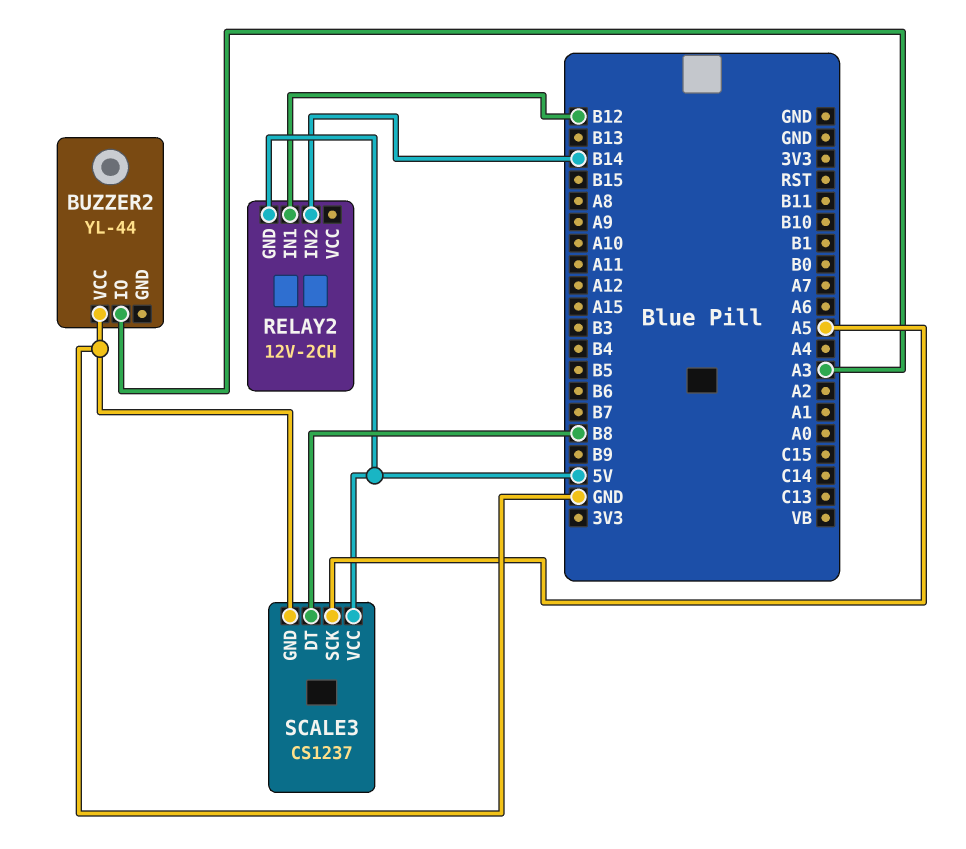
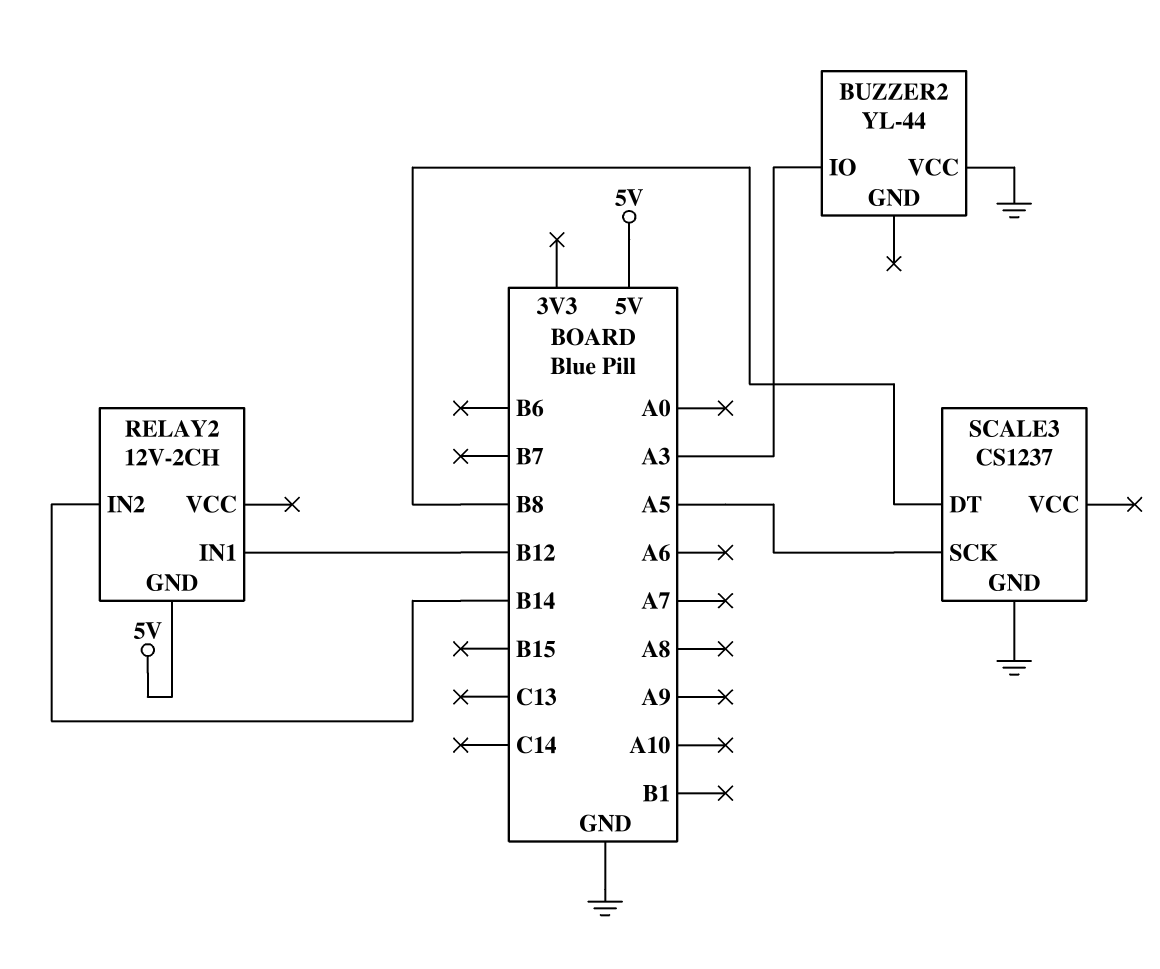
SCALE3 pin VCC: 5V -> none

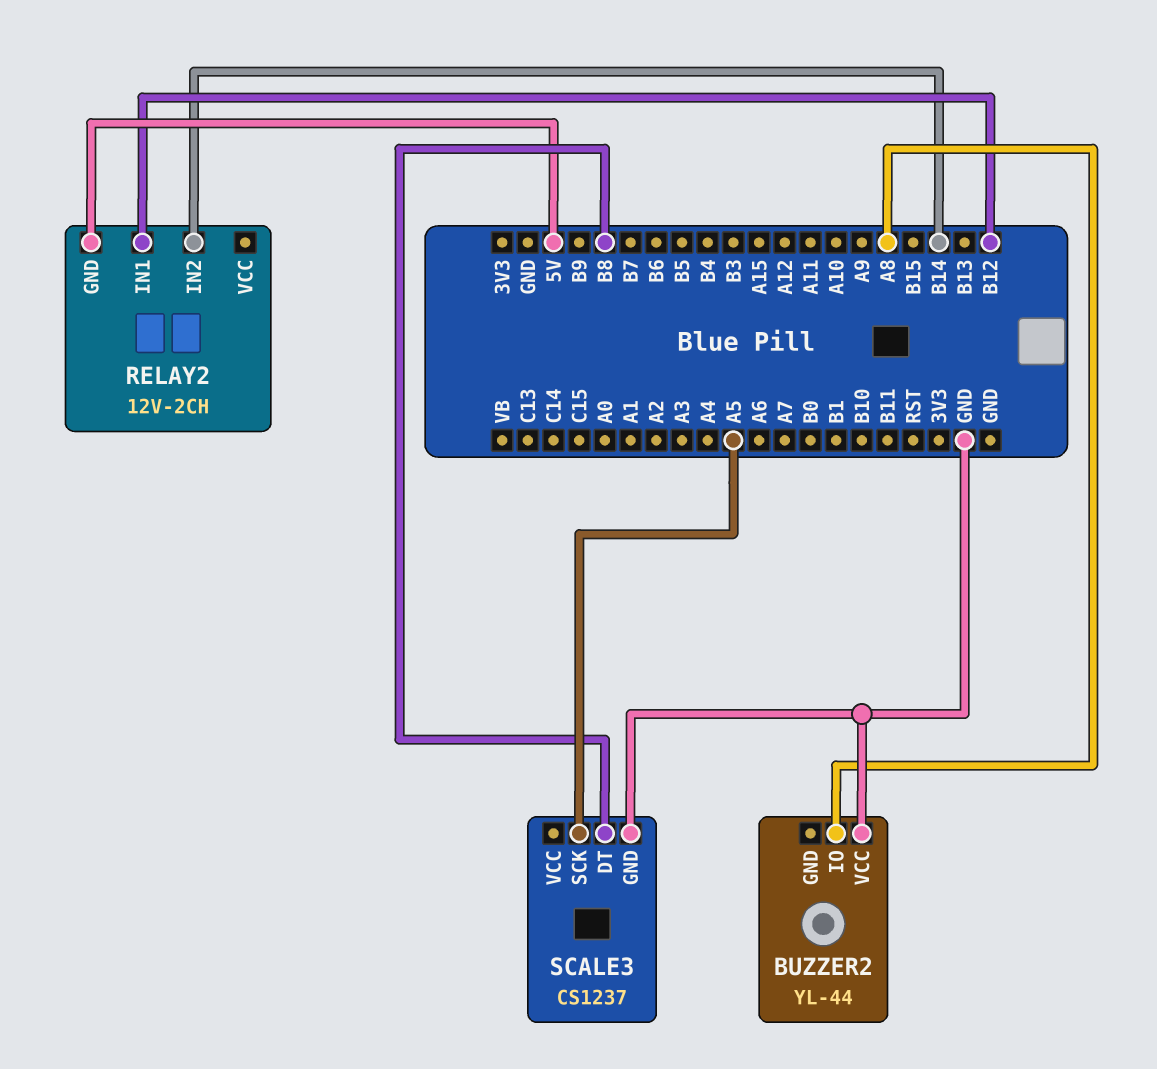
BUZZER2 pin IO: A3 -> A8

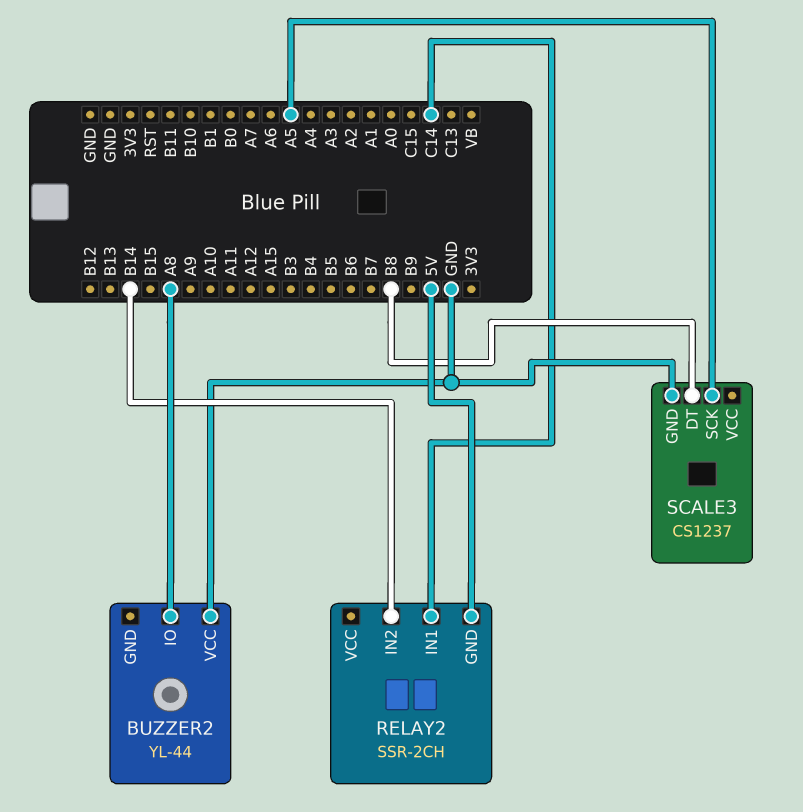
RELAY2: 12V-2CH -> SSR-2CH
RELAY2 pin IN1: B12 -> C14

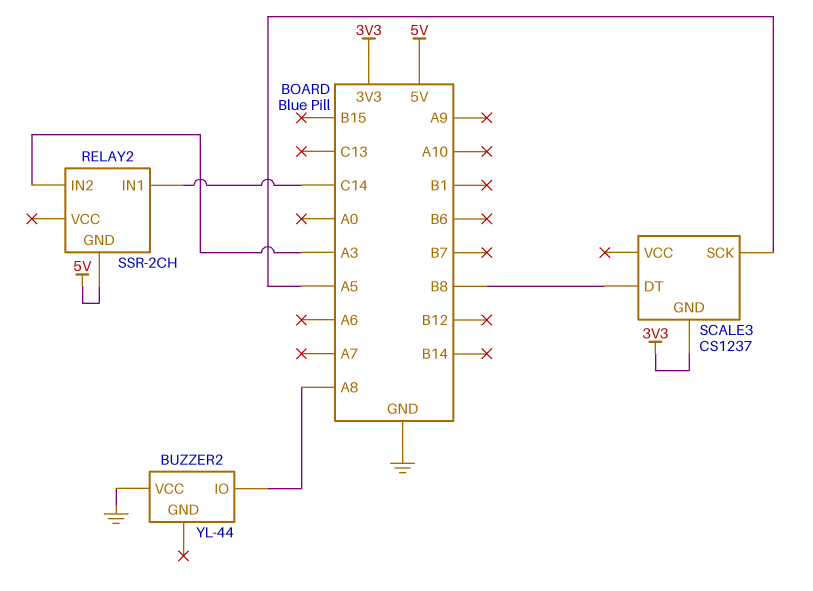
RELAY2 pin IN2: B14 -> A3
SCALE3 pin GND: GND -> 3V3

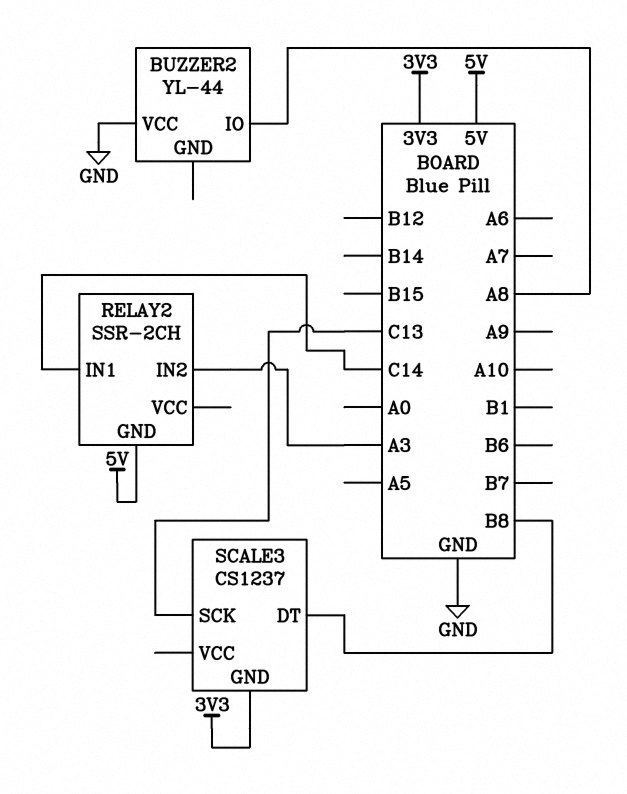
SCALE3 pin SCK: A5 -> C13

